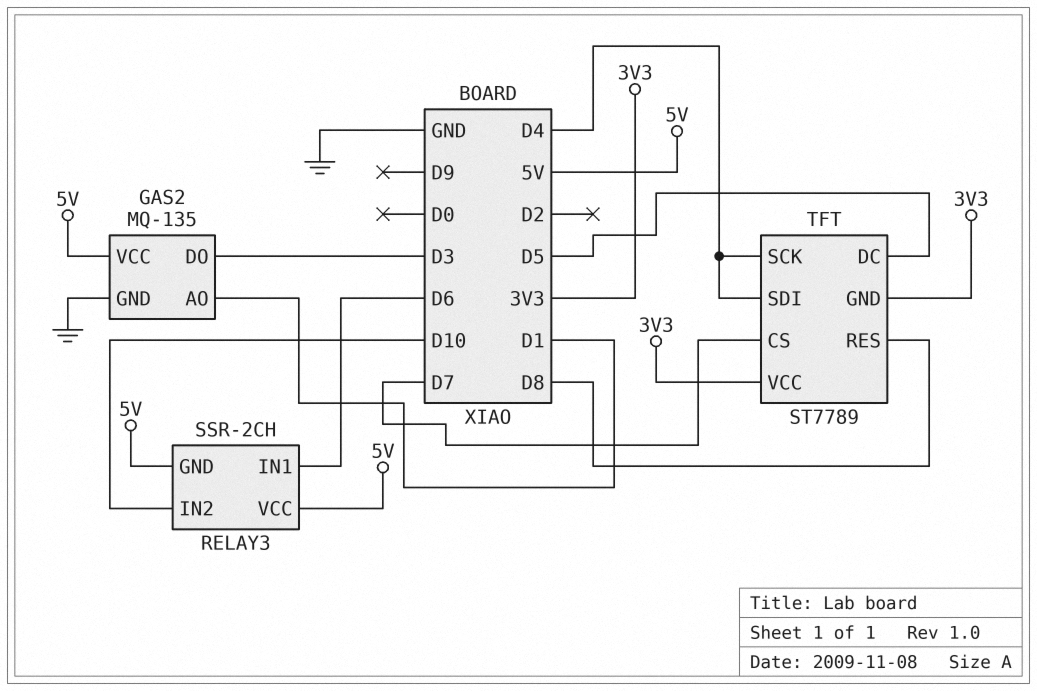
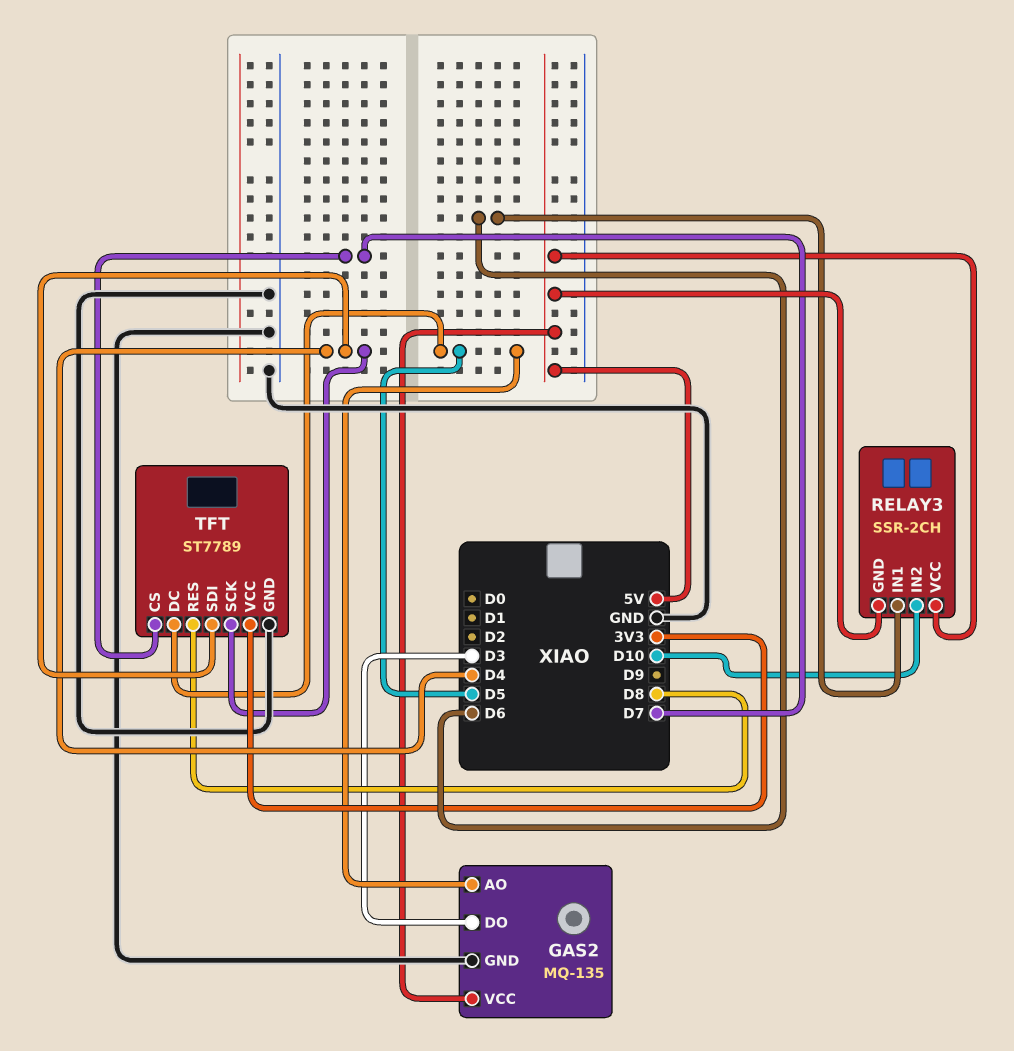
GAS2 pin AO: D1 -> D5
TFT pin GND: 3V3 -> GND

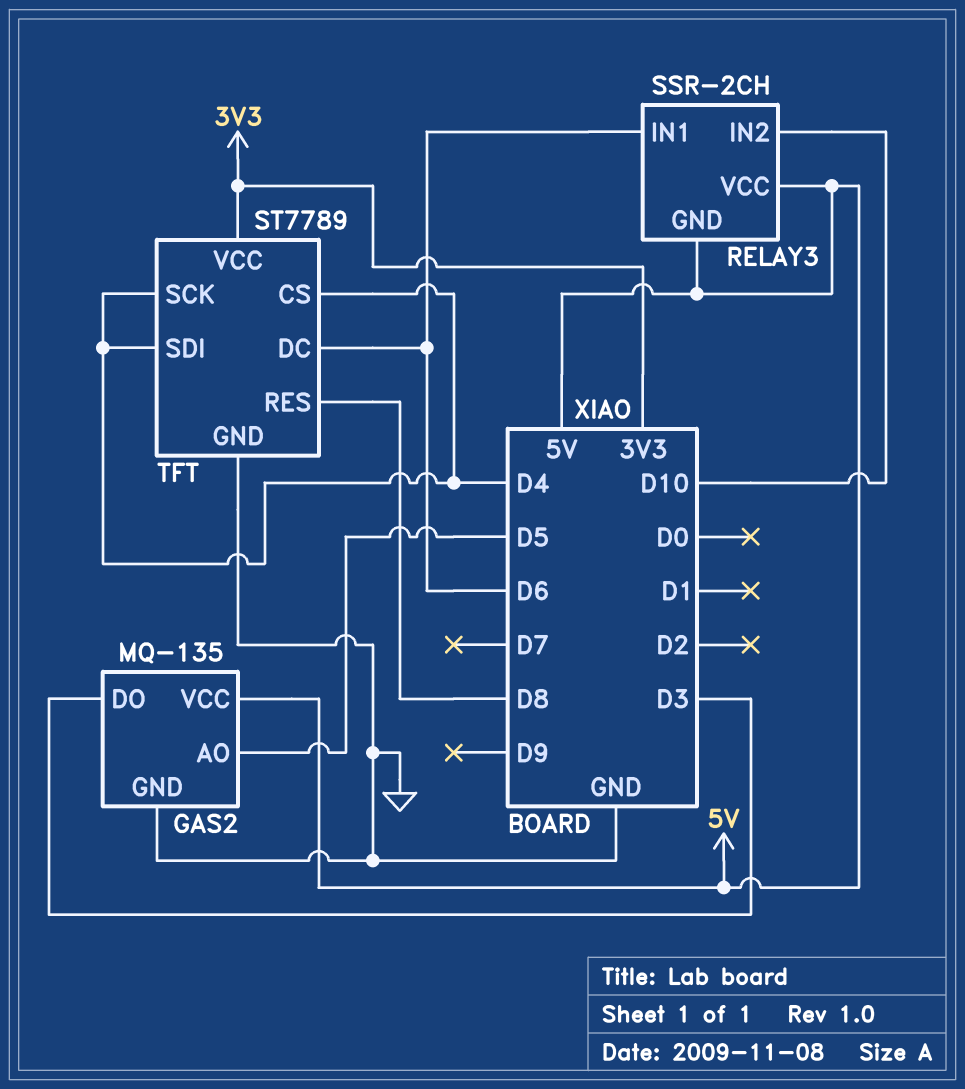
TFT pin CS: D7 -> D4
TFT pin DC: D5 -> D6

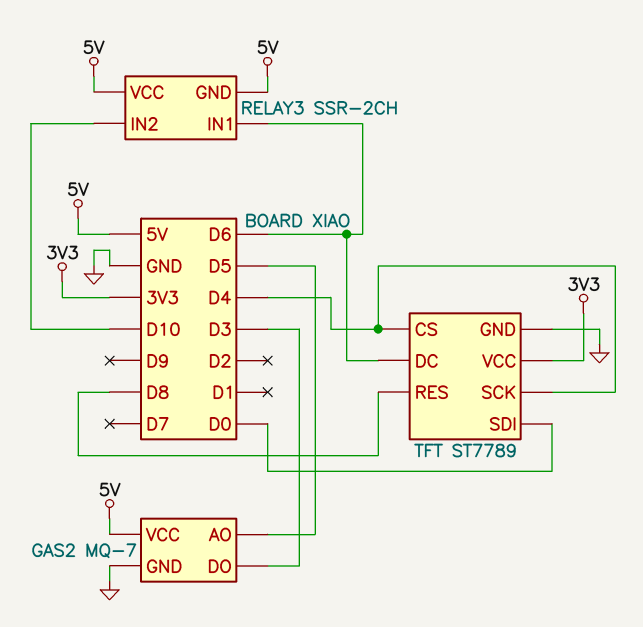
GAS2: MQ-135 -> MQ-7
TFT pin SDI: D4 -> D0

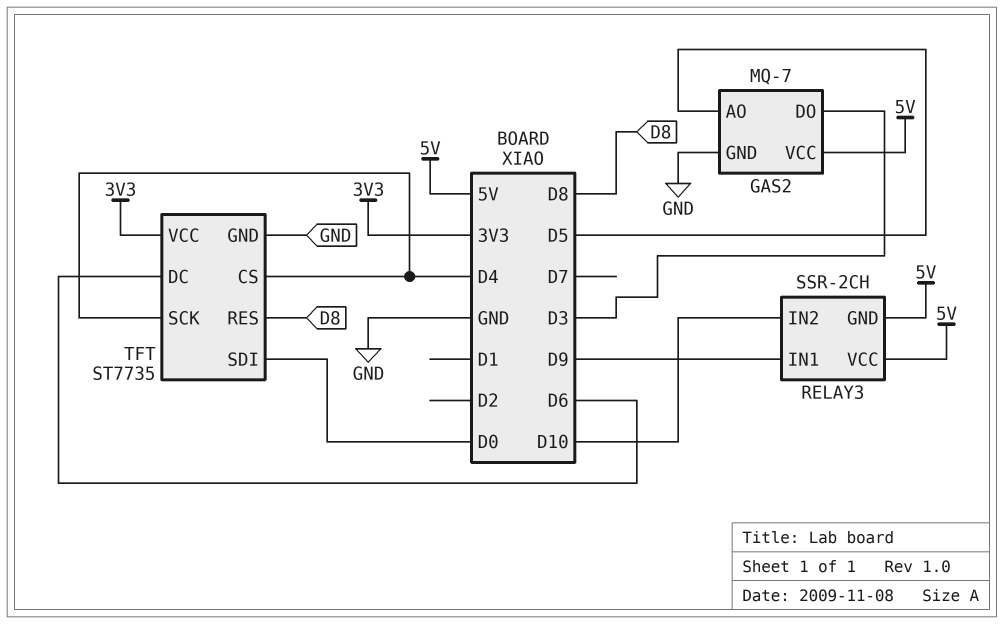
RELAY3 pin IN1: D6 -> D9
TFT: ST7789 -> ST7735

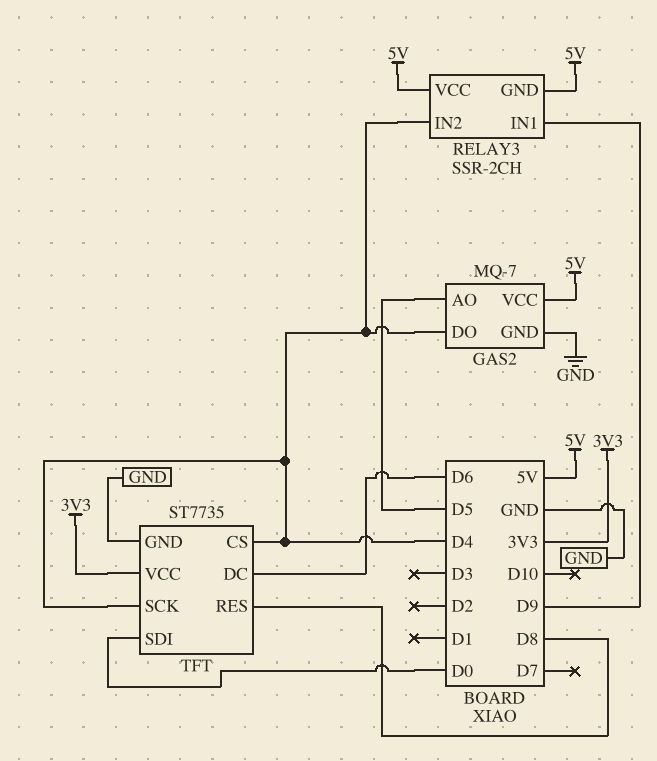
GAS2 pin DO: D3 -> D4
RELAY3 pin IN2: D10 -> D4

